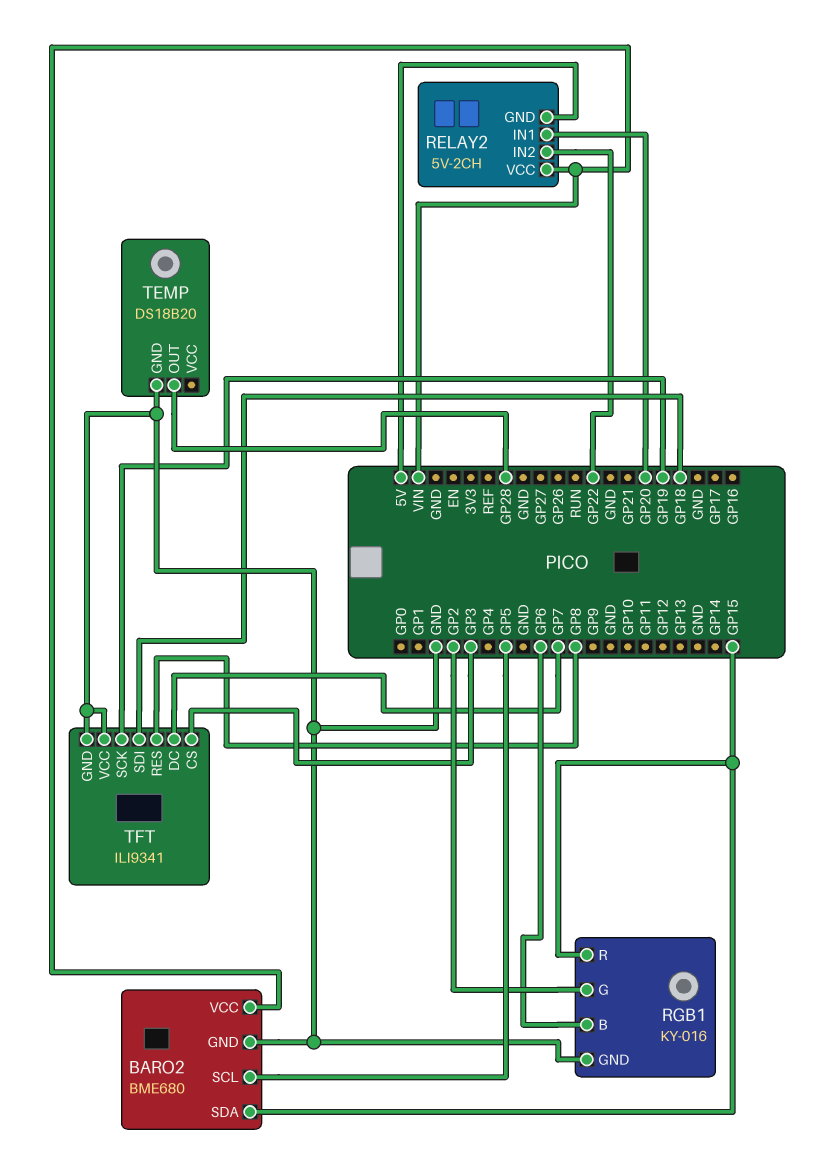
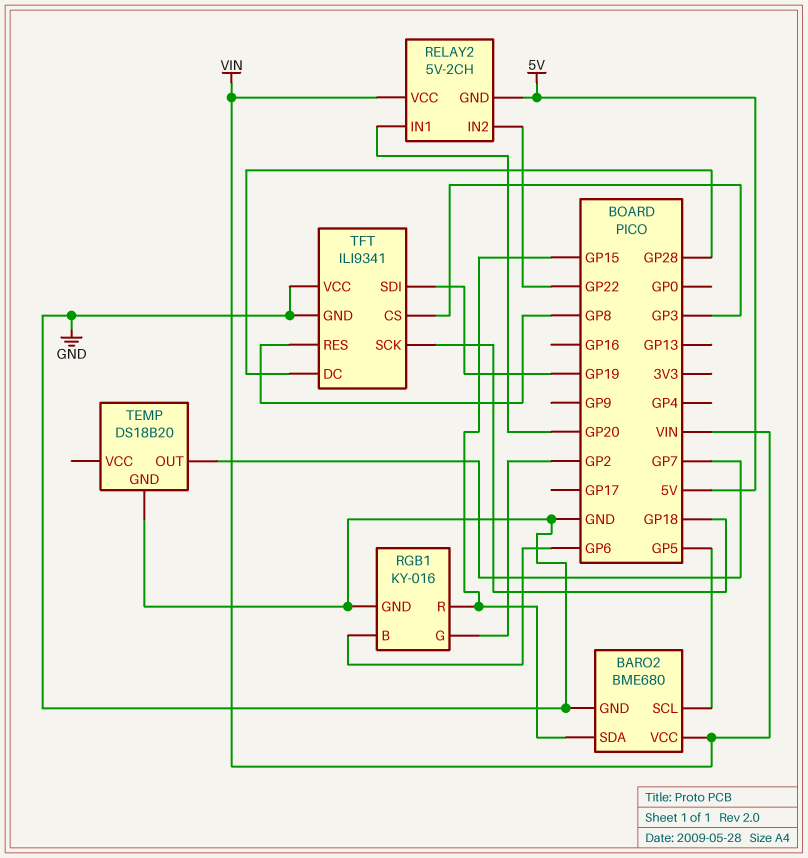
TEMP pin OUT: GP28 -> GP7
TFT pin DC: GP7 -> GP28
TFT pin SCK: GP19 -> GP18
TFT pin SDI: GP18 -> GP19

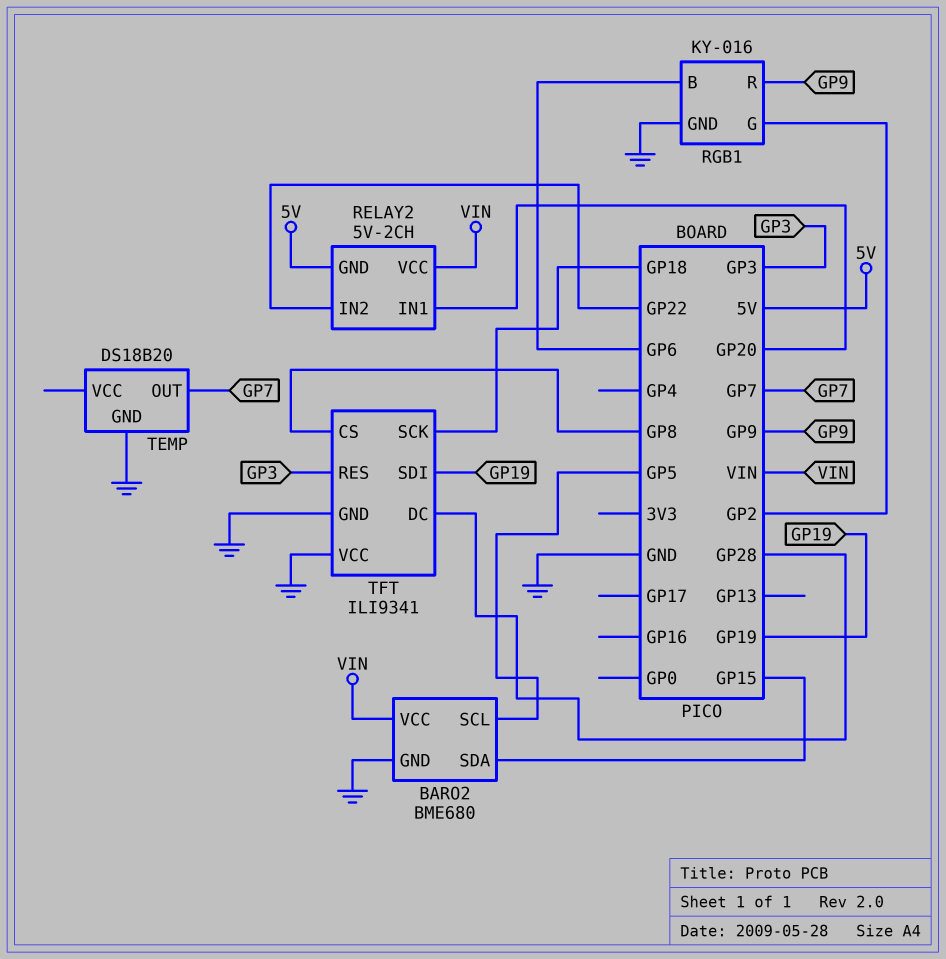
RGB1 pin R: GP15 -> GP9
TFT pin CS: GP3 -> GP8
TFT pin RES: GP8 -> GP3

